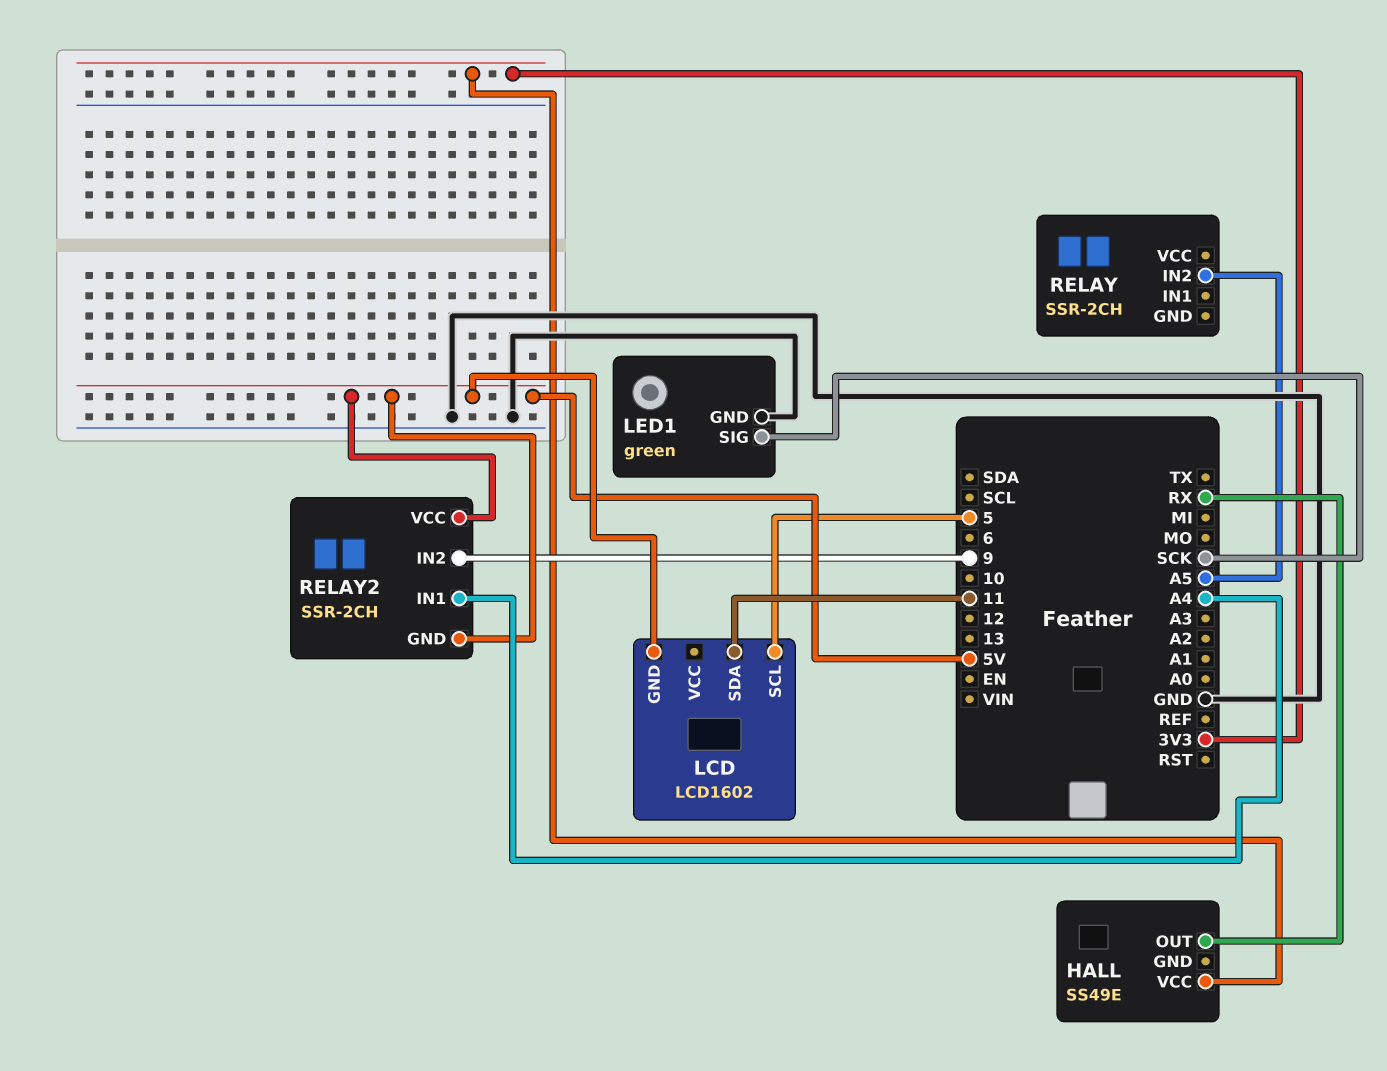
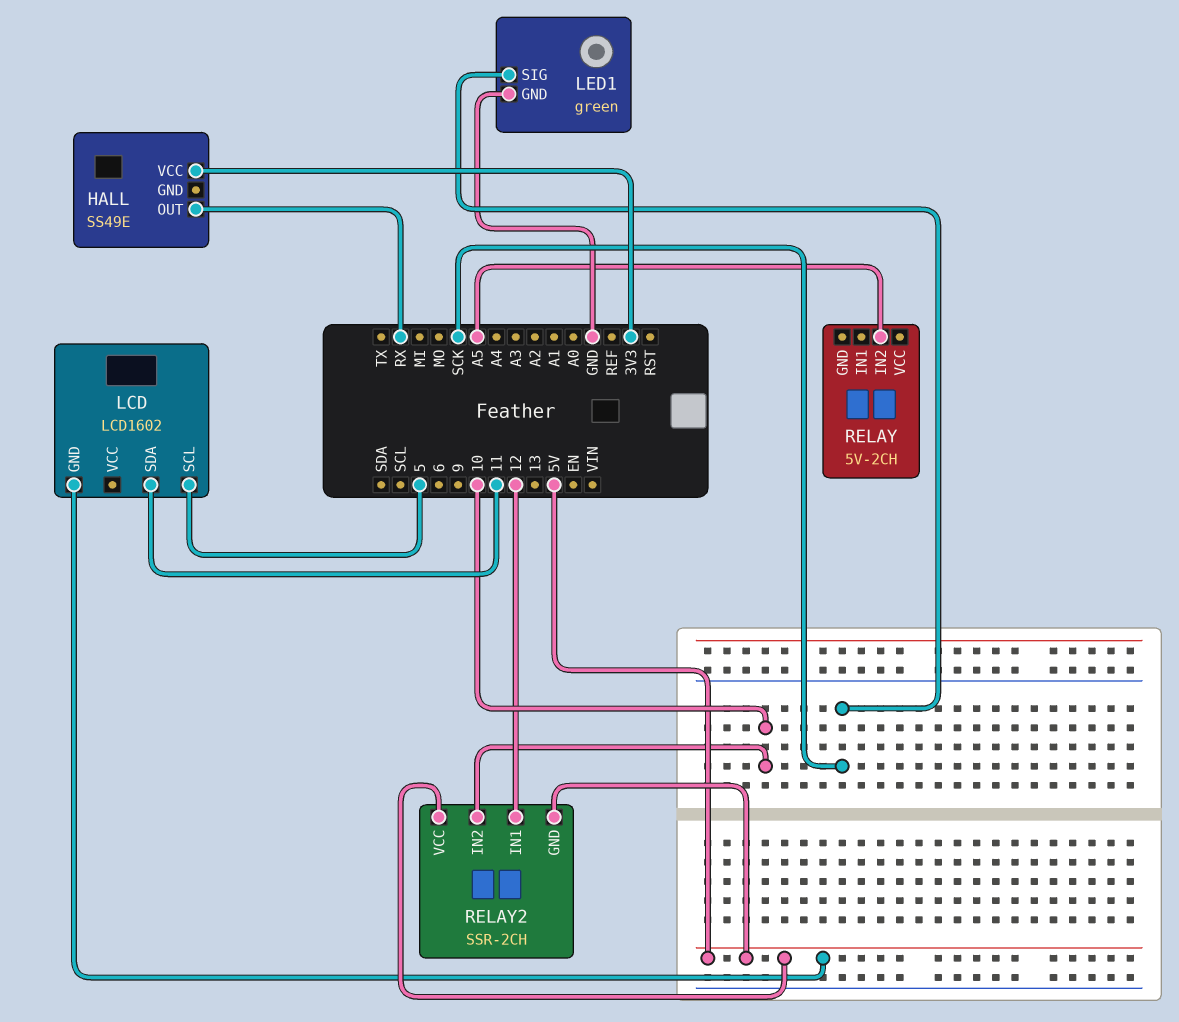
RELAY: SSR-2CH -> 5V-2CH
RELAY2 pin IN1: A4 -> 12
RELAY2 pin IN2: 9 -> 10

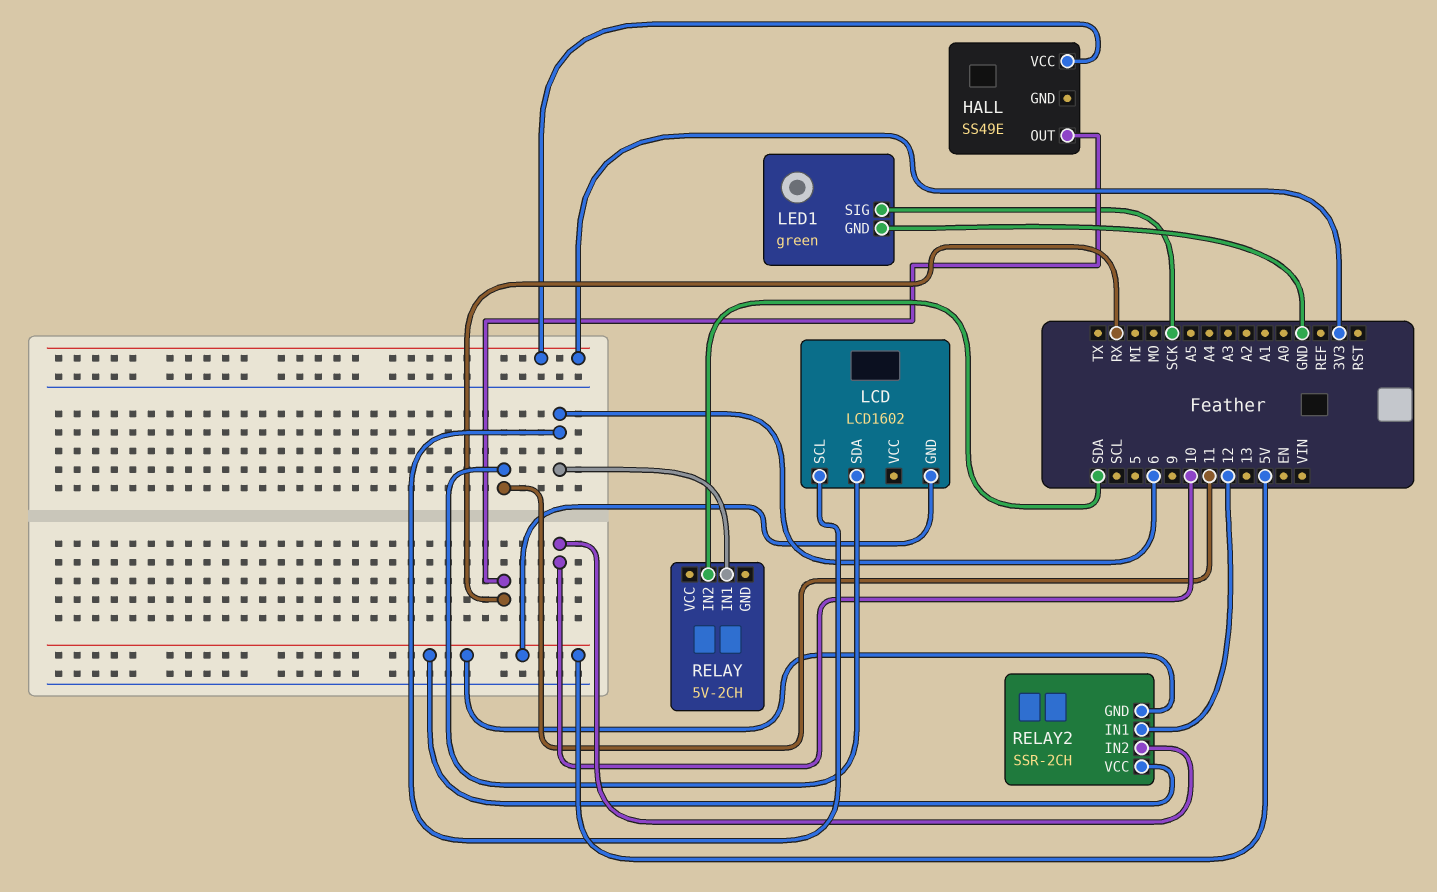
LCD pin SCL: 5 -> 6
RELAY pin IN1: none -> 6
RELAY pin IN2: A5 -> SDA

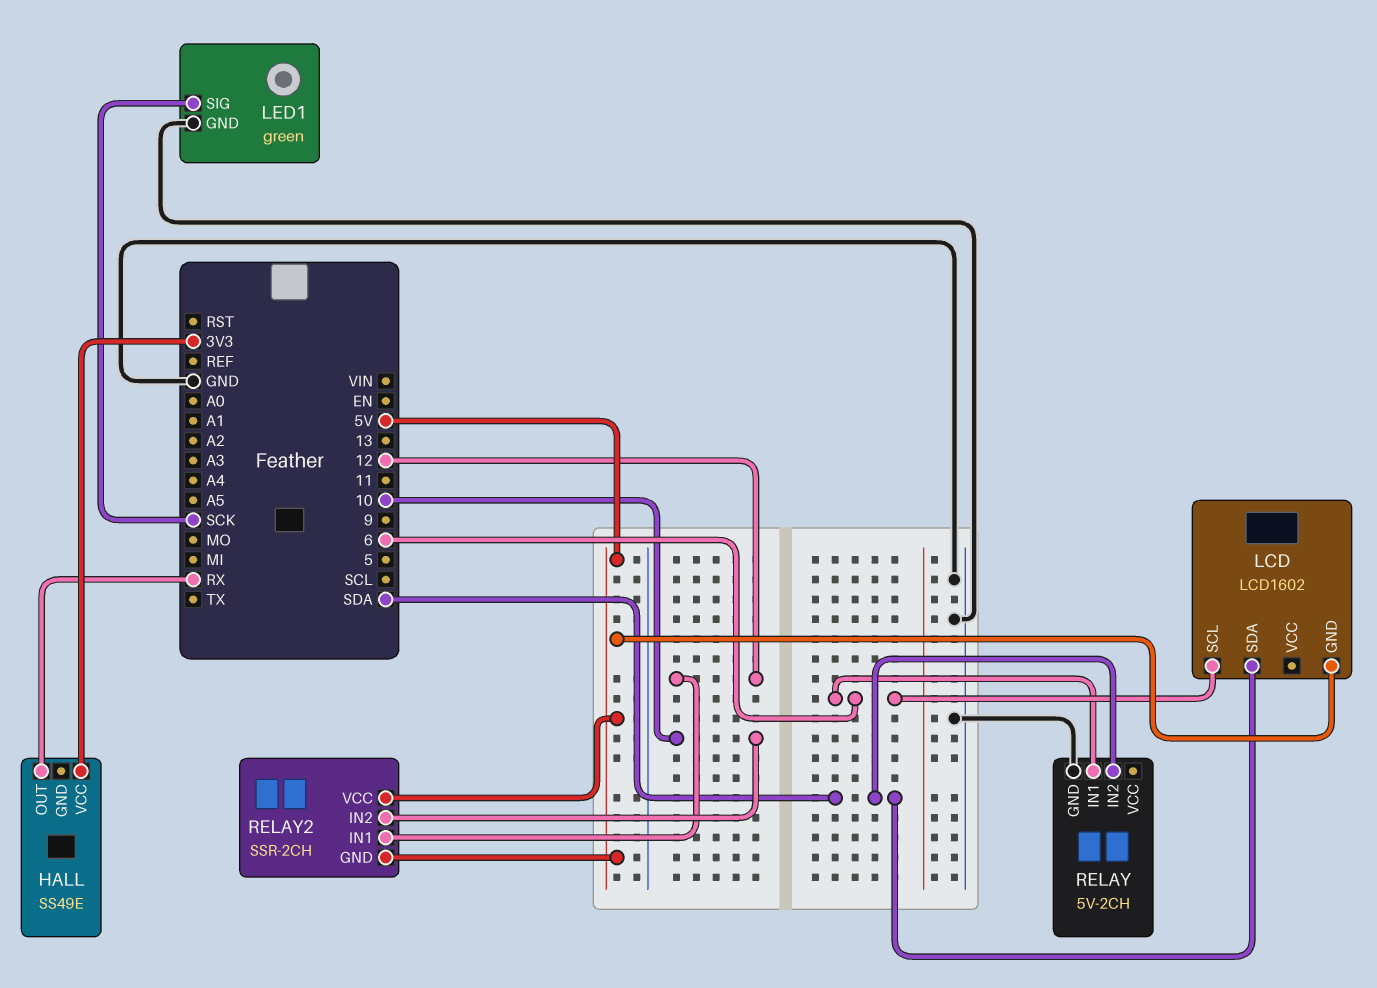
LCD pin SDA: 11 -> SDA
RELAY pin GND: none -> GND

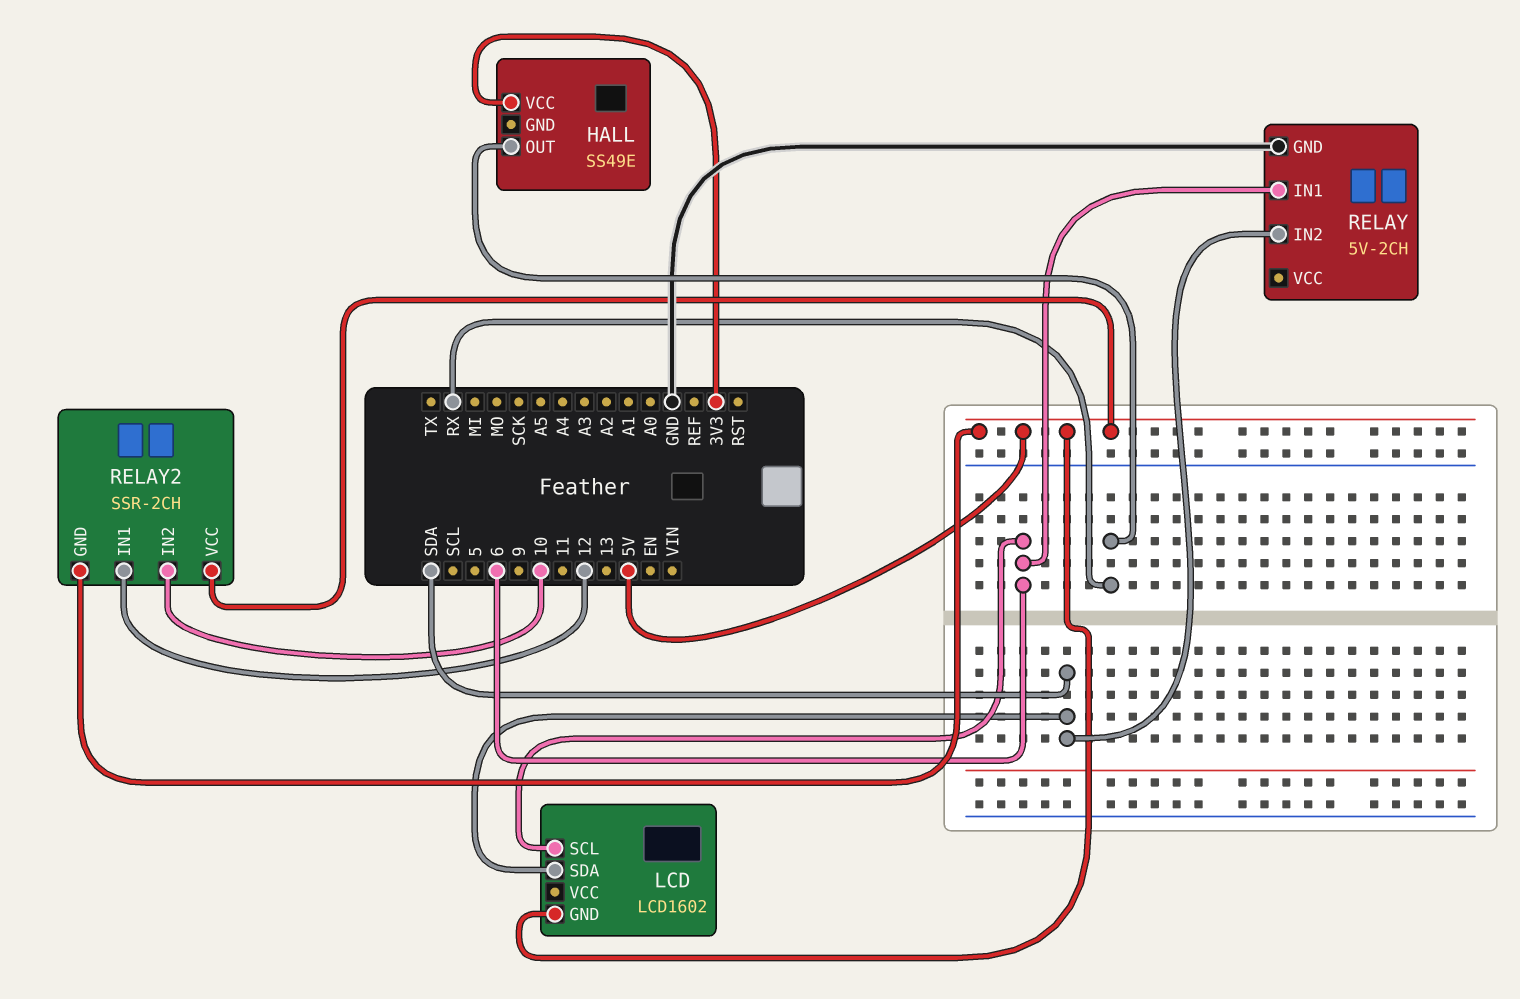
LED1: green -> none
LED1 pin GND: GND -> none
LED1 pin SIG: SCK -> none

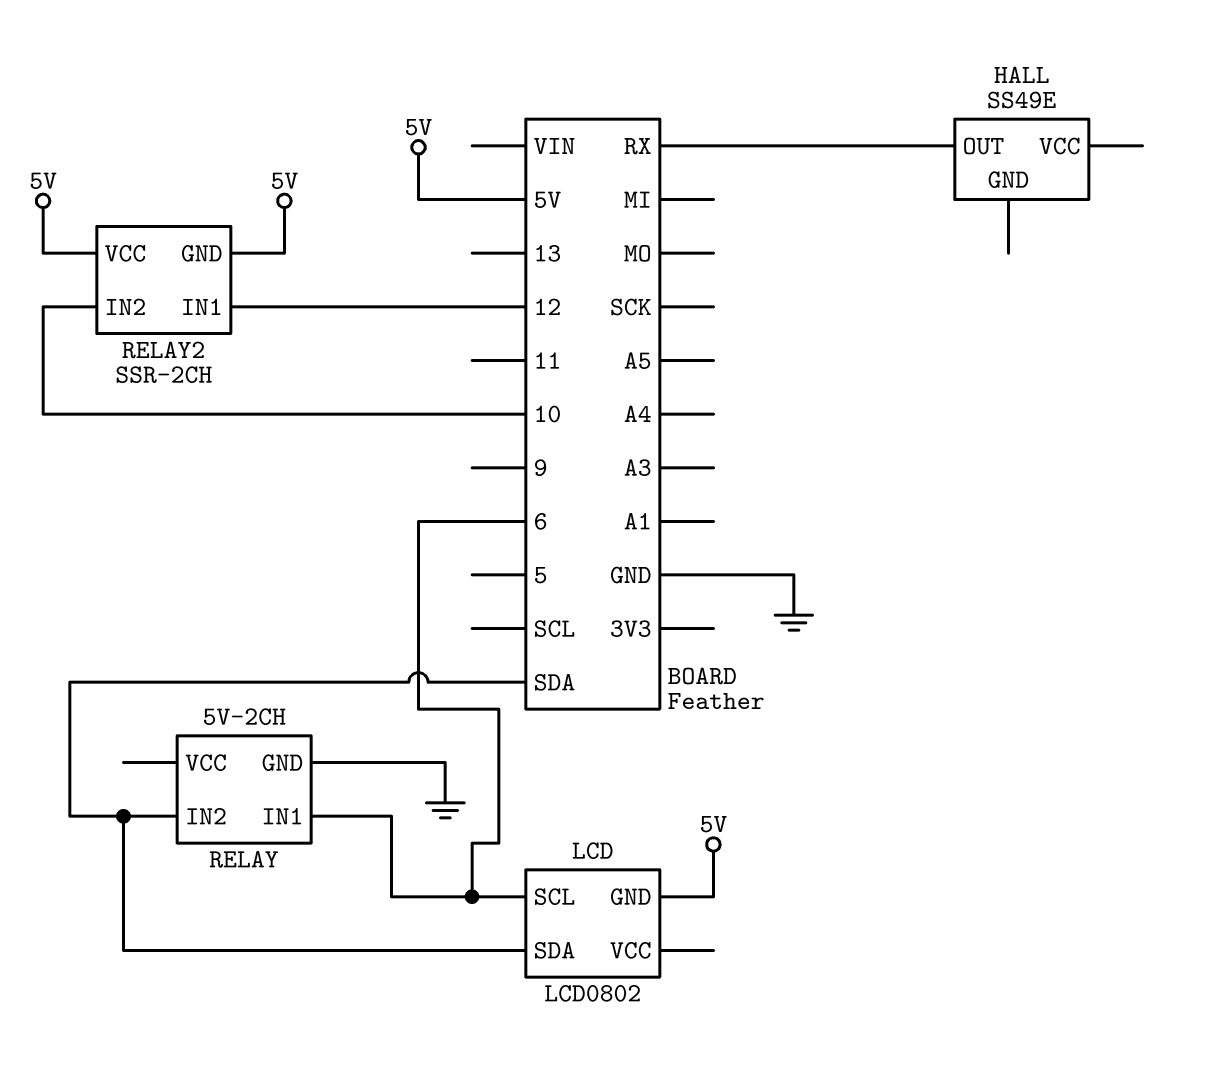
HALL pin VCC: 3V3 -> none
LCD: LCD1602 -> LCD0802

